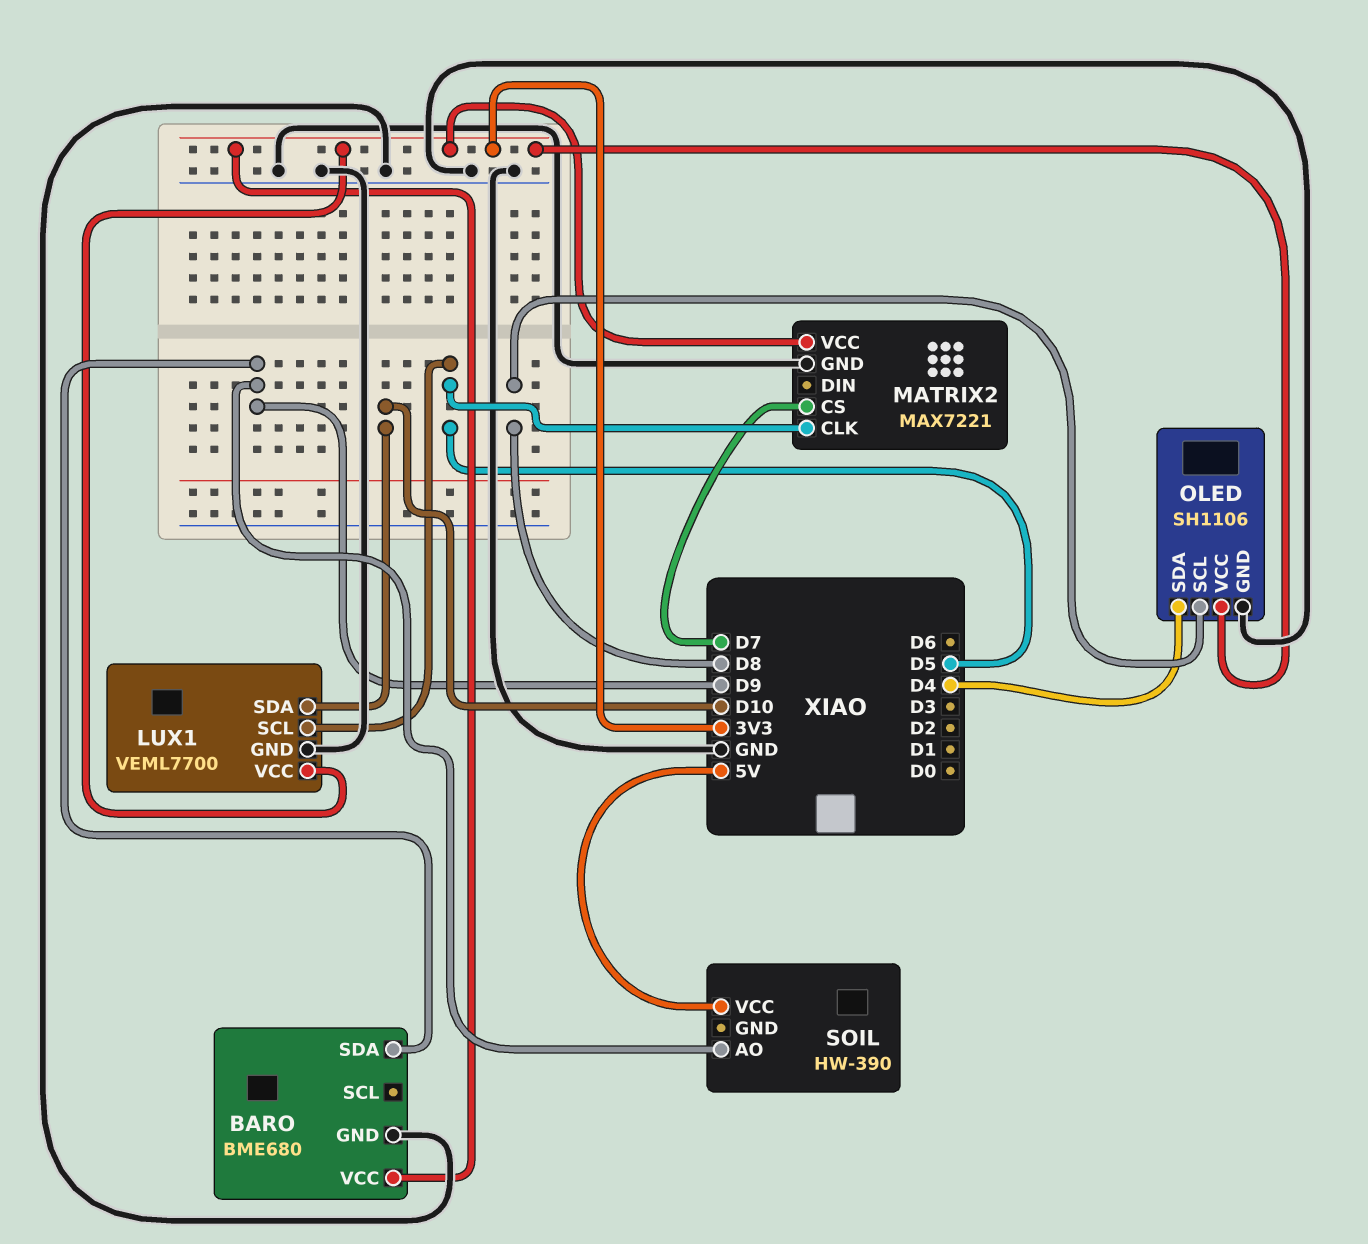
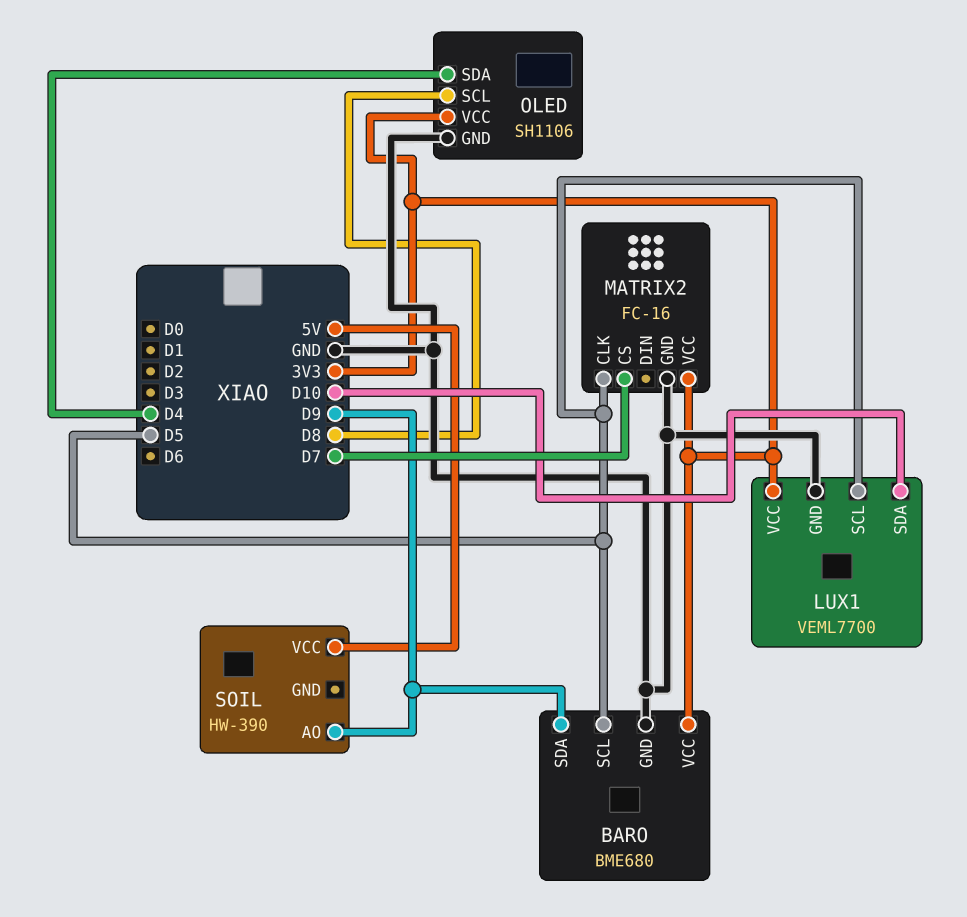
BARO pin SCL: none -> D5
MATRIX2: MAX7221 -> FC-16

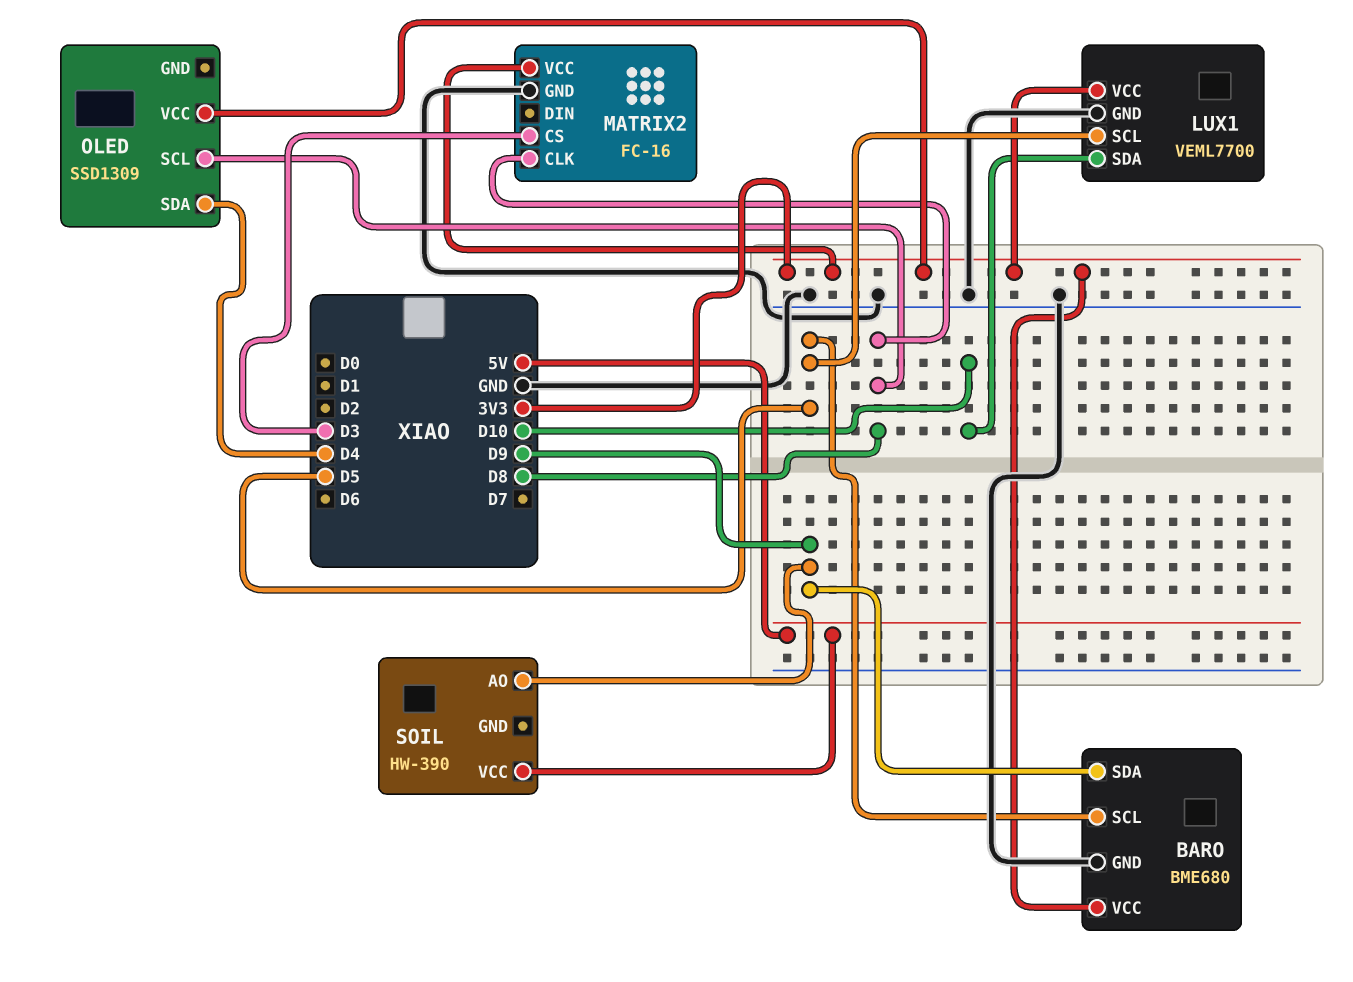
MATRIX2 pin CLK: D5 -> D8
MATRIX2 pin CS: D7 -> D3
OLED: SH1106 -> SSD1309
OLED pin GND: GND -> none

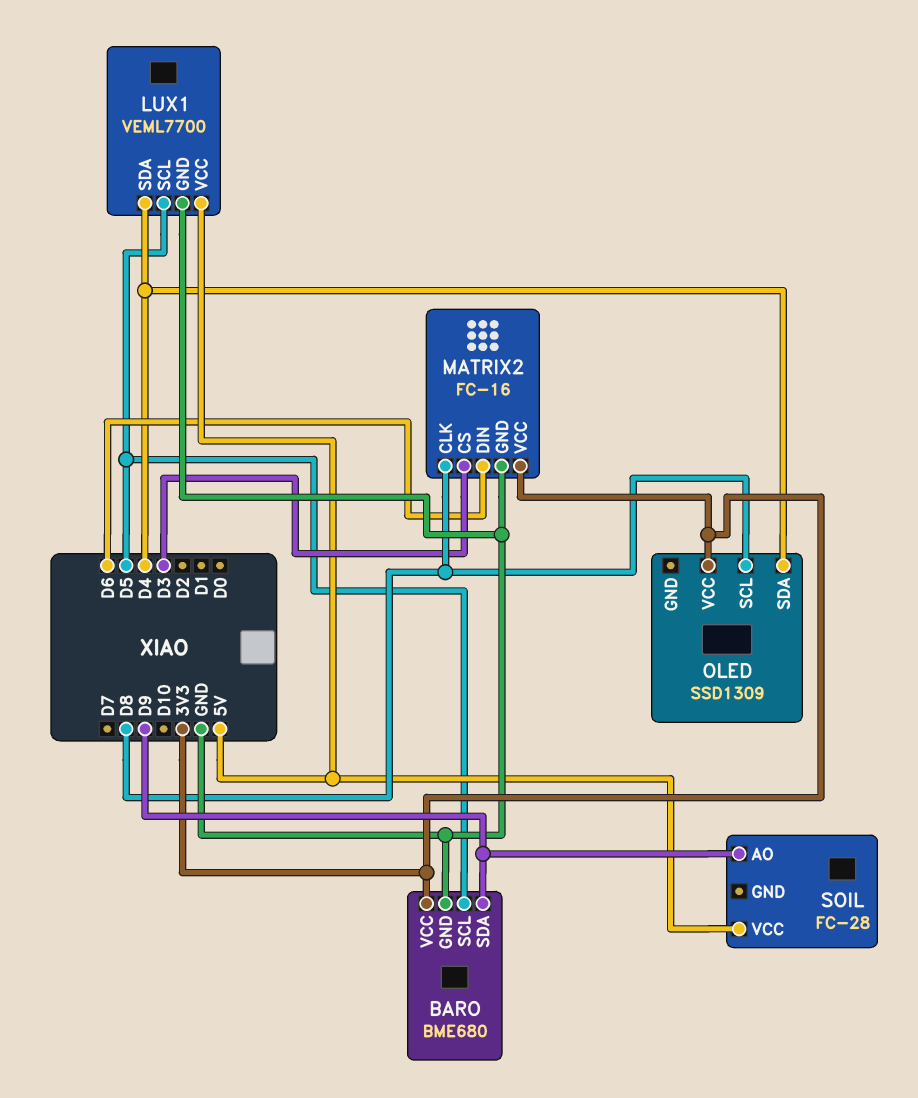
LUX1 pin SDA: D10 -> D4
LUX1 pin VCC: 3V3 -> 5V
MATRIX2 pin DIN: none -> D6
SOIL: HW-390 -> FC-28

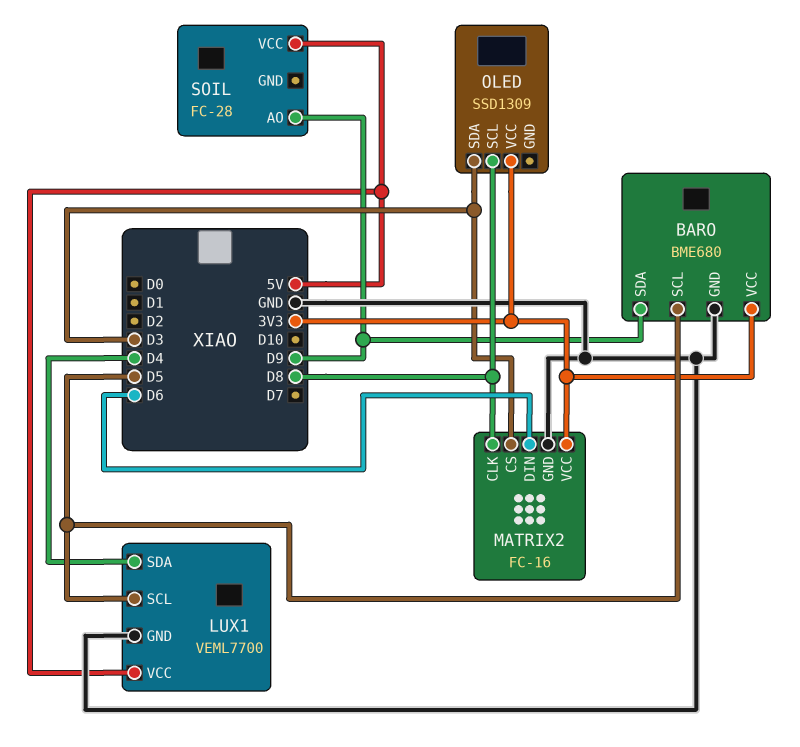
OLED pin SDA: D4 -> D3

